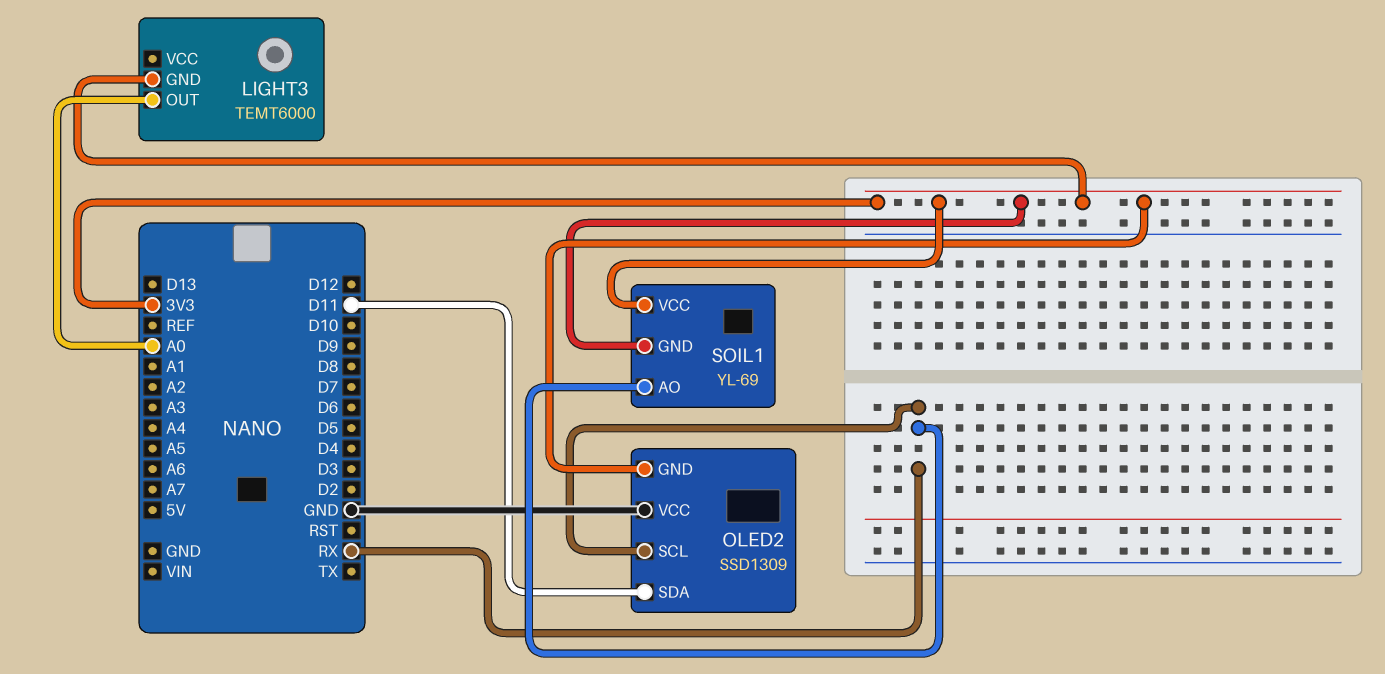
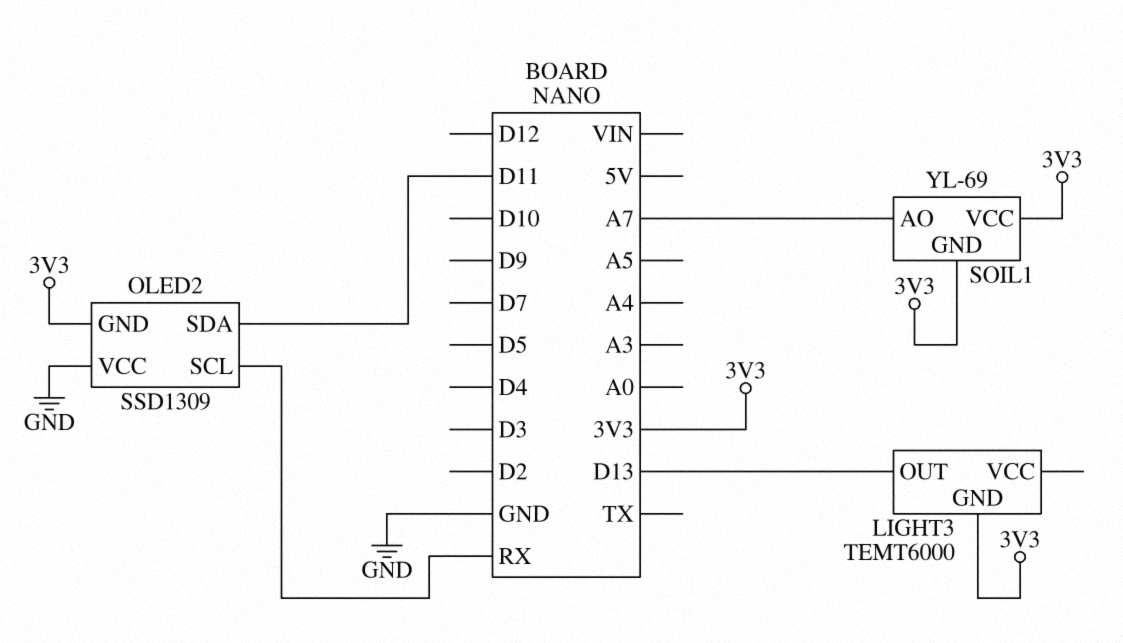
LIGHT3 pin OUT: A0 -> D13
SOIL1 pin AO: RX -> A7

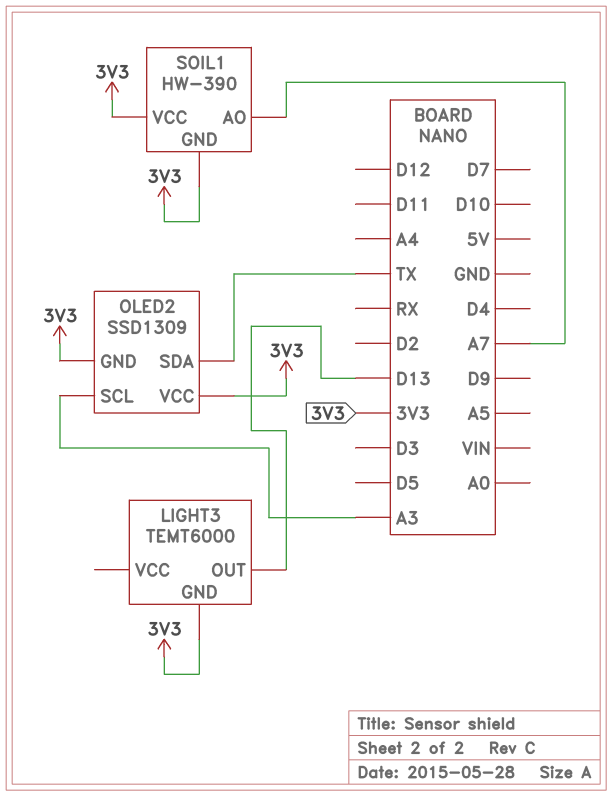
OLED2 pin SCL: RX -> A3
OLED2 pin SDA: D11 -> TX
OLED2 pin VCC: GND -> 3V3
SOIL1: YL-69 -> HW-390

